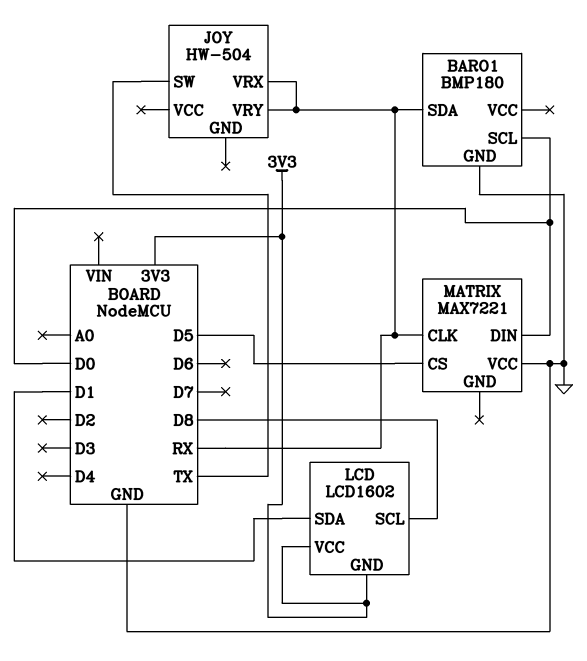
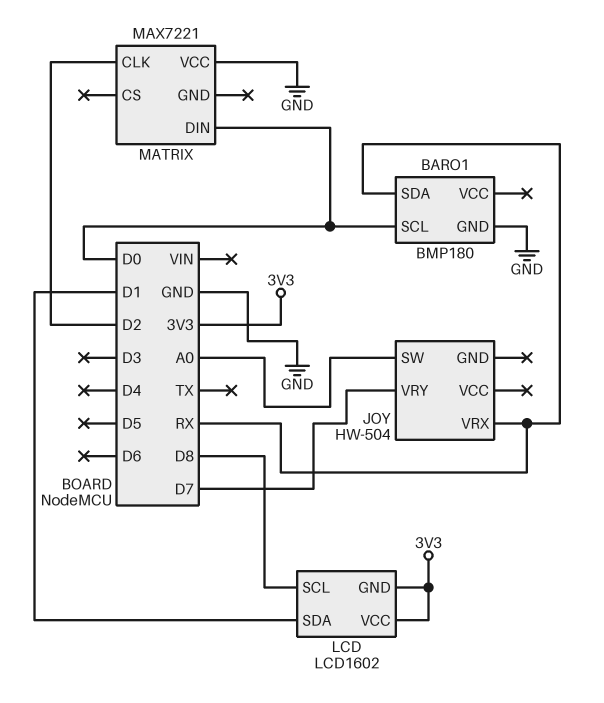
JOY pin SW: TX -> A0
JOY pin VRY: RX -> D7
MATRIX pin CLK: RX -> D2
MATRIX pin CS: D5 -> none

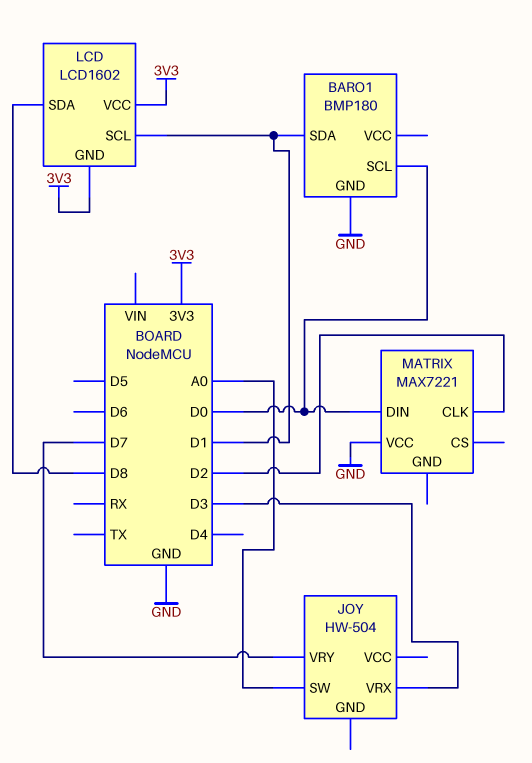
BARO1 pin SDA: RX -> D1
JOY pin VRX: RX -> D3
LCD pin SCL: D8 -> D1
LCD pin SDA: D1 -> D8

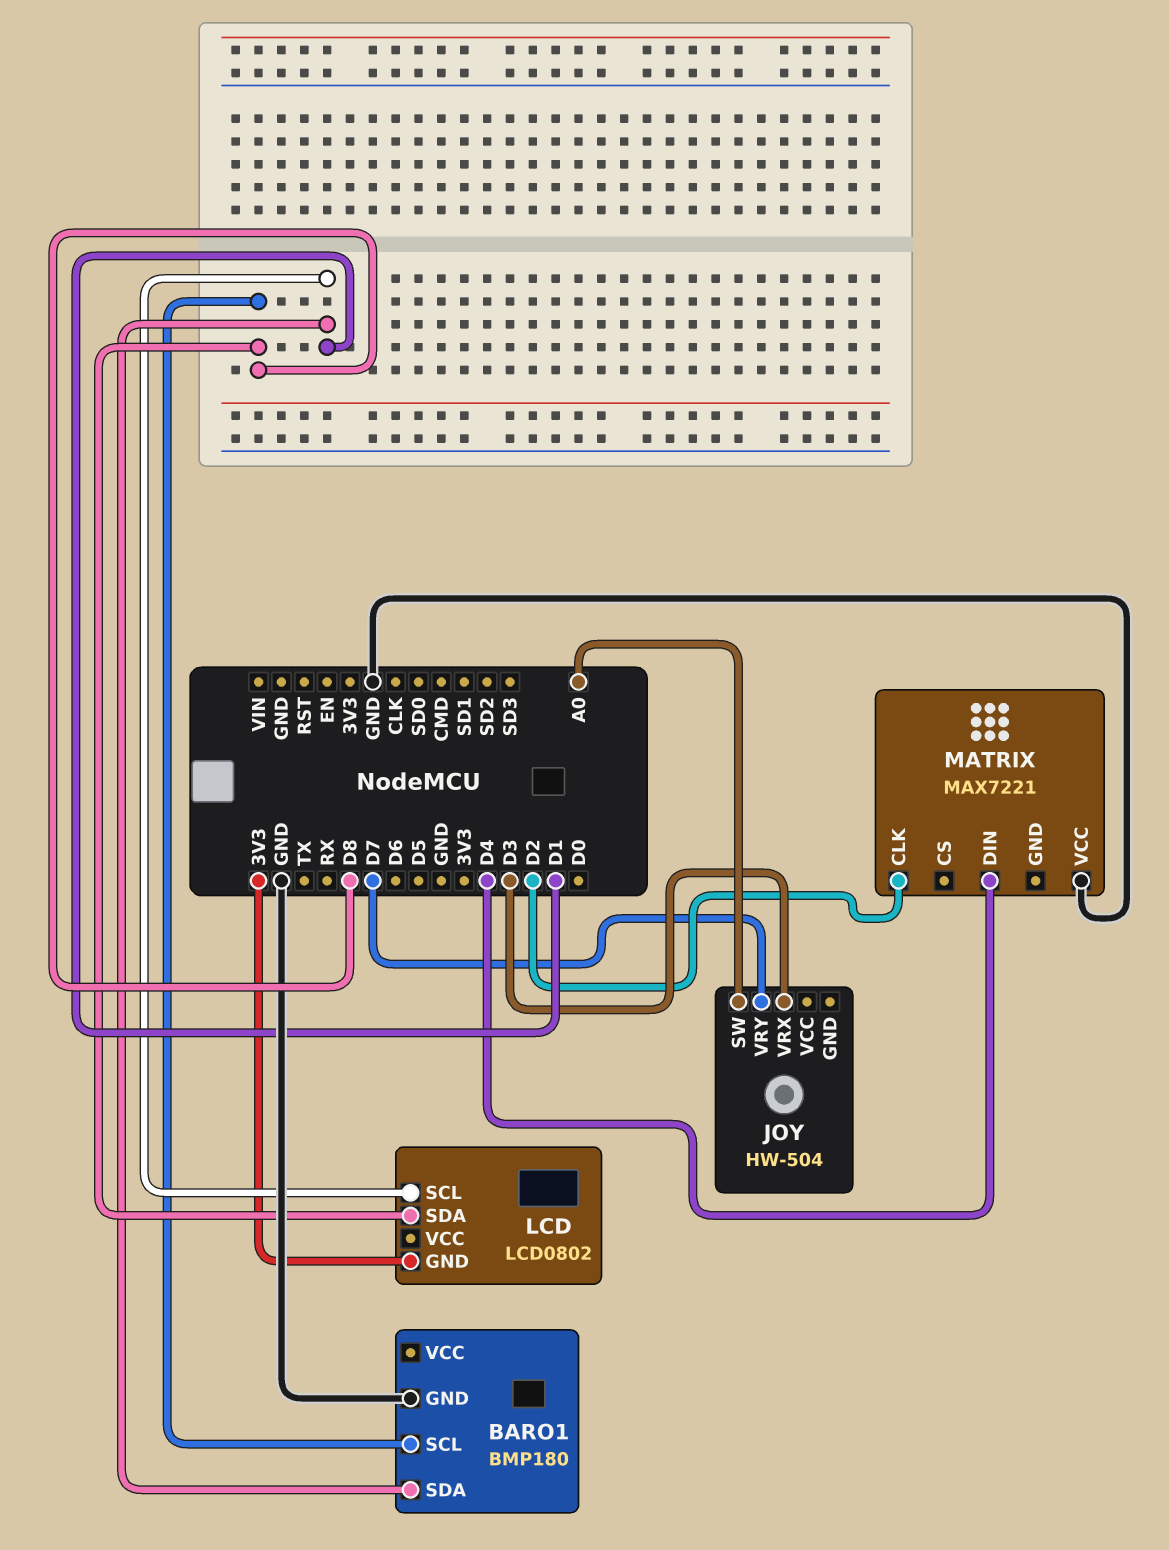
BARO1 pin SCL: D0 -> D8
LCD: LCD1602 -> LCD0802
LCD pin VCC: 3V3 -> none
MATRIX pin DIN: D0 -> D4

